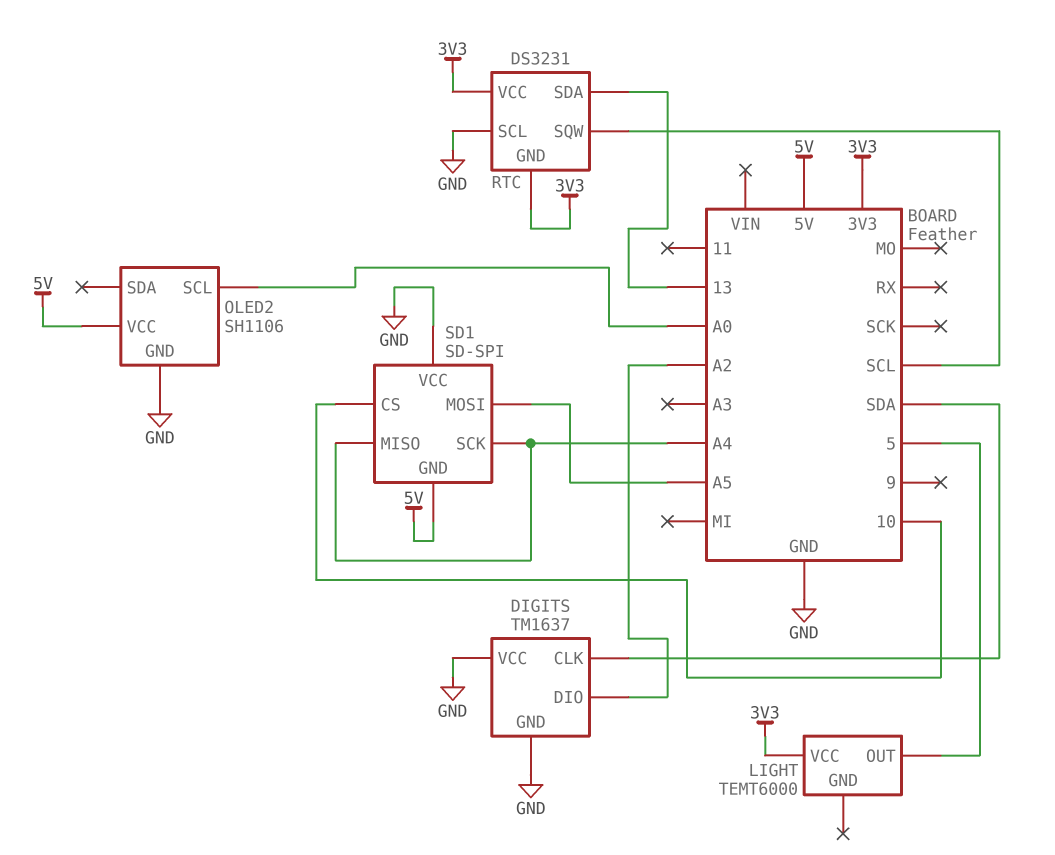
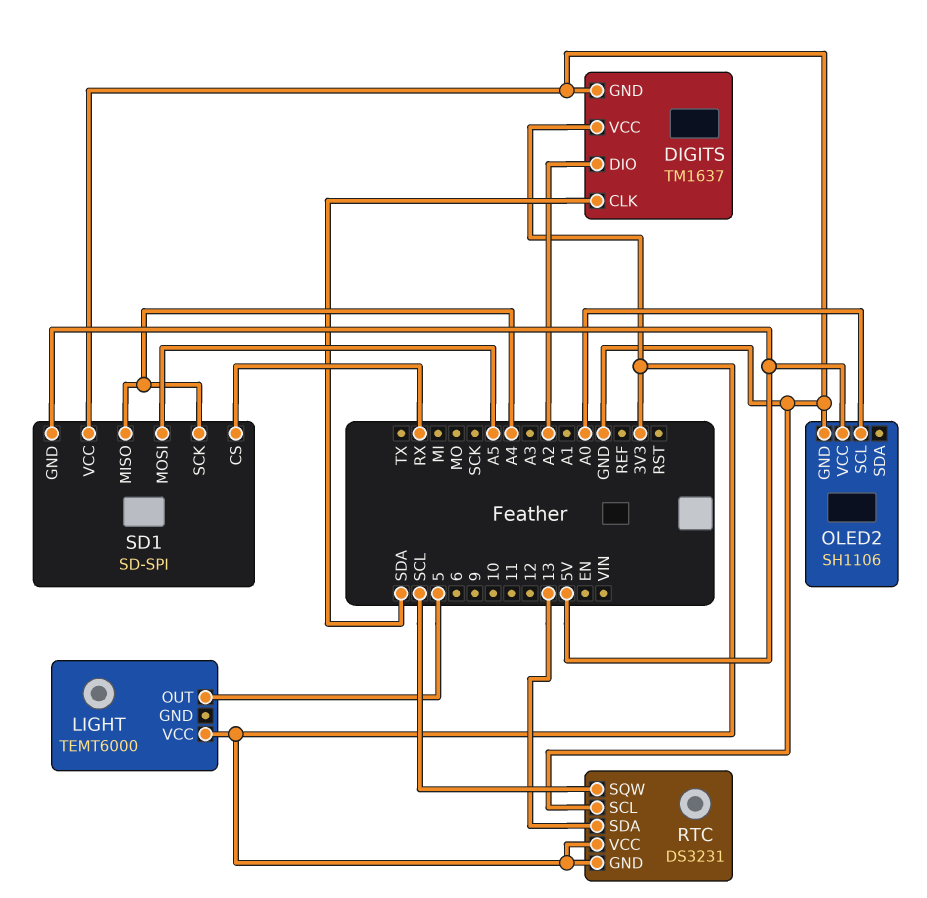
DIGITS pin VCC: GND -> 3V3
SD1 pin CS: 10 -> RX

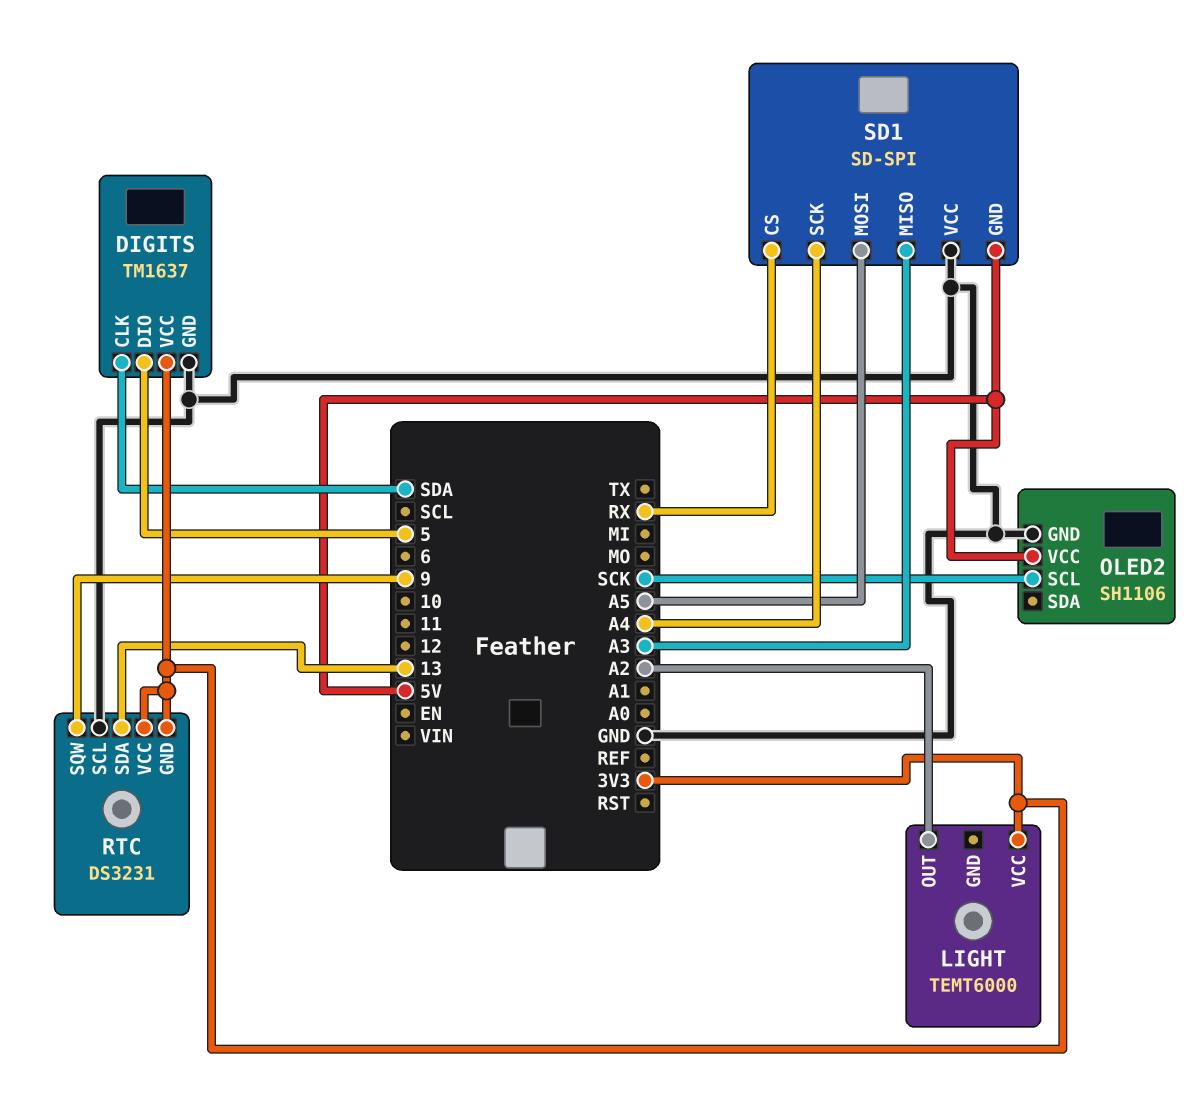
DIGITS pin DIO: A2 -> 5
LIGHT pin OUT: 5 -> A2
OLED2 pin SCL: A0 -> SCK
RTC pin SQW: SCL -> 9
SD1 pin MISO: A4 -> A3

